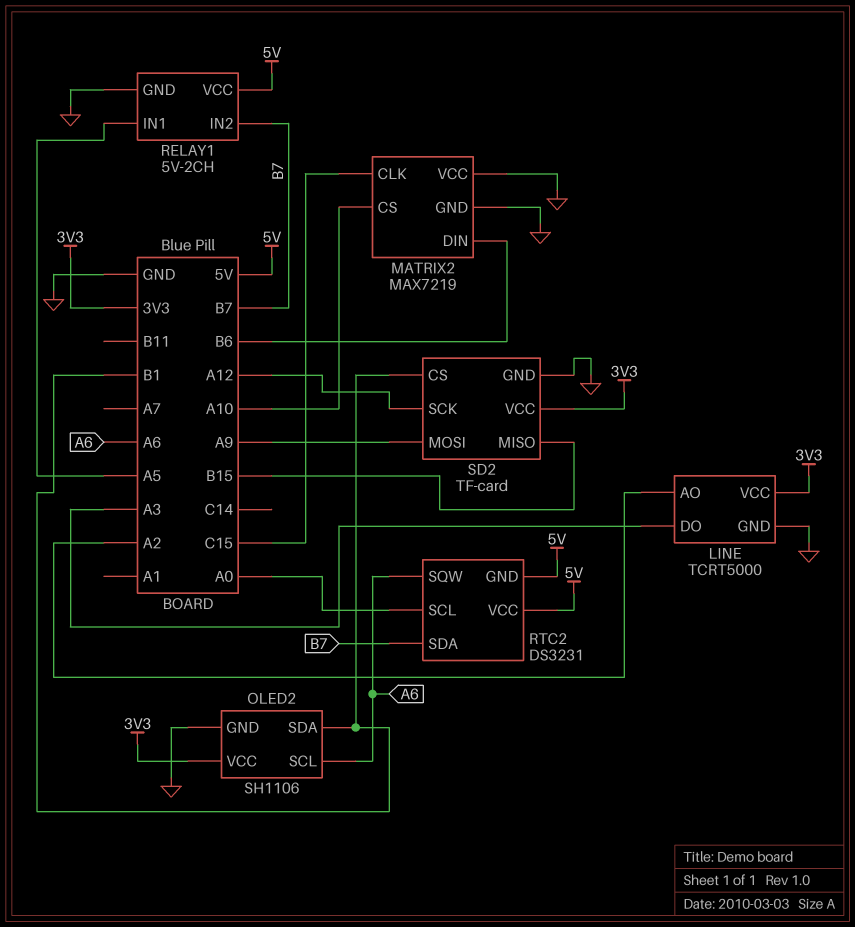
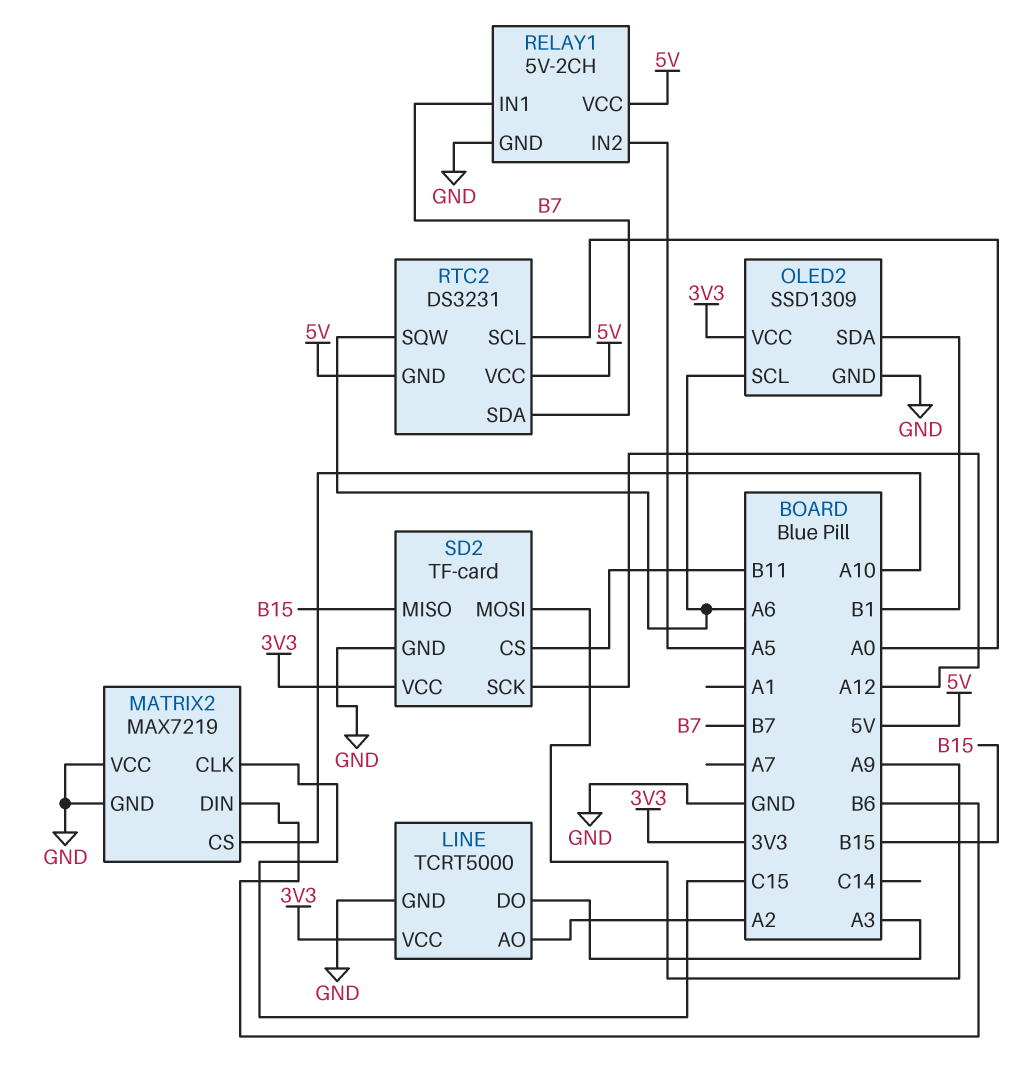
OLED2: SH1106 -> SSD1309
RELAY1 pin IN1: A5 -> B7
RELAY1 pin IN2: B7 -> A5
SD2 pin CS: B1 -> B11

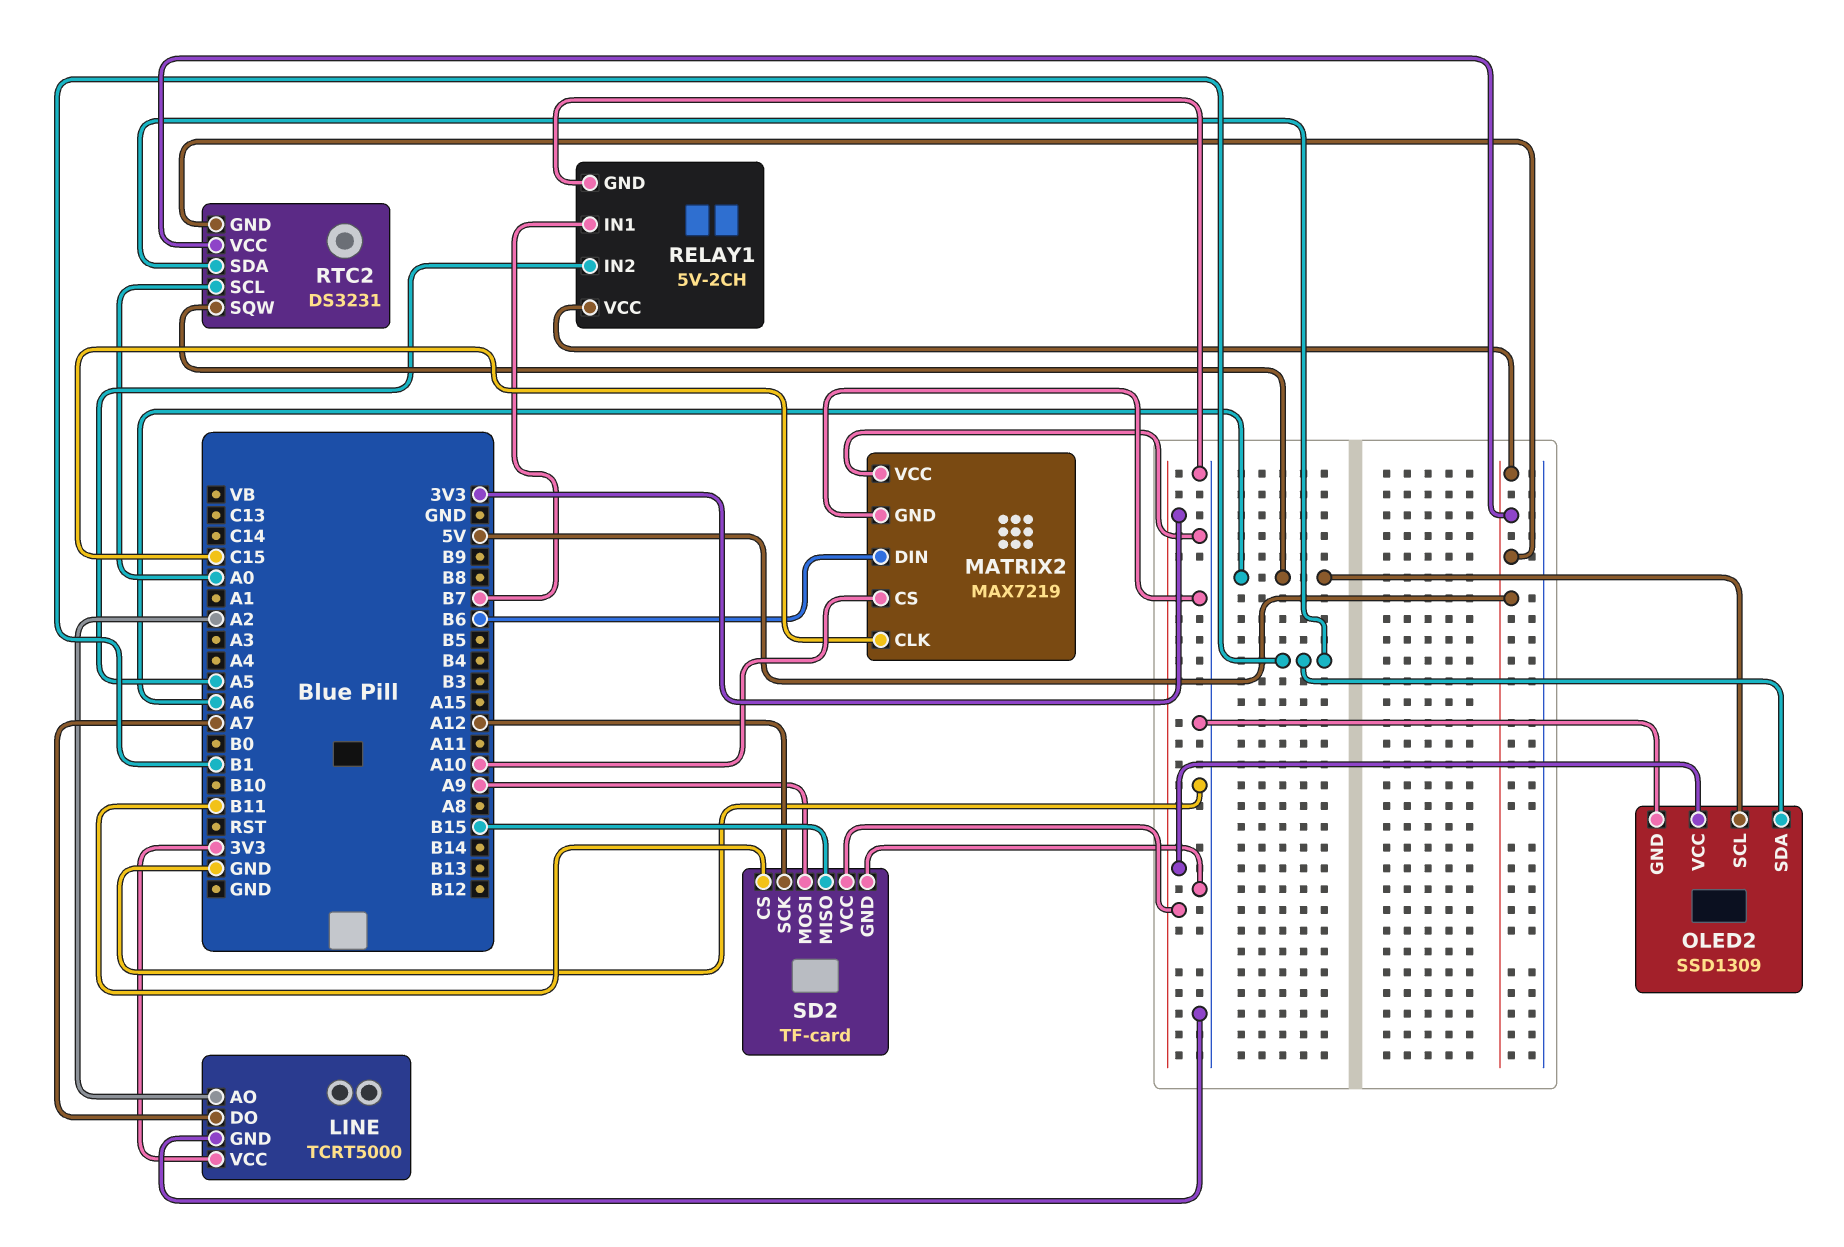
LINE pin DO: A3 -> A7
RTC2 pin SDA: B7 -> B1

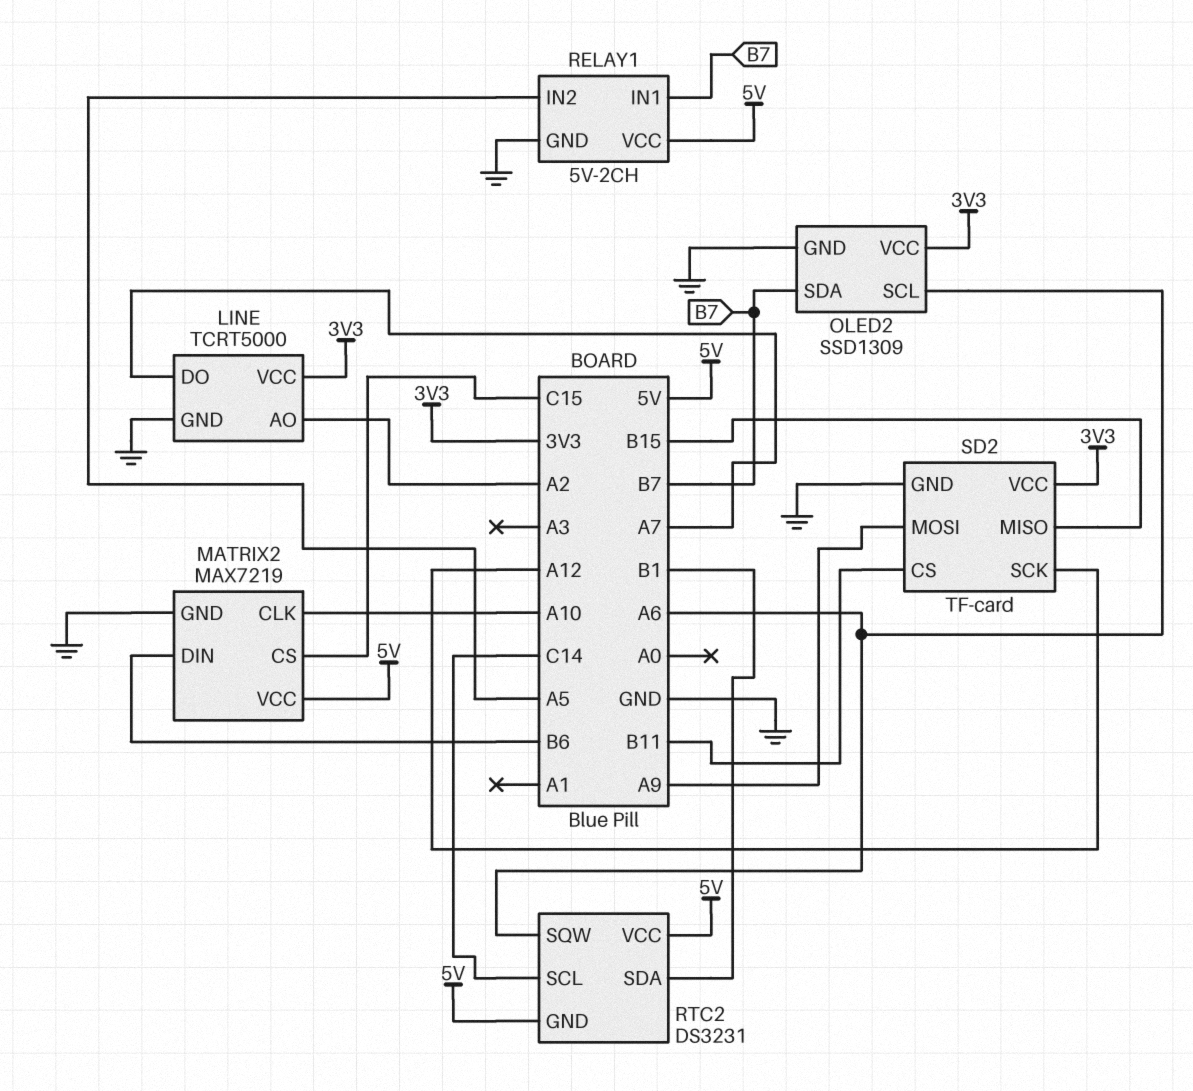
MATRIX2 pin CLK: C15 -> A10
MATRIX2 pin CS: A10 -> C15
MATRIX2 pin VCC: GND -> 5V
OLED2 pin SDA: B1 -> B7
RTC2 pin SCL: A0 -> C14

